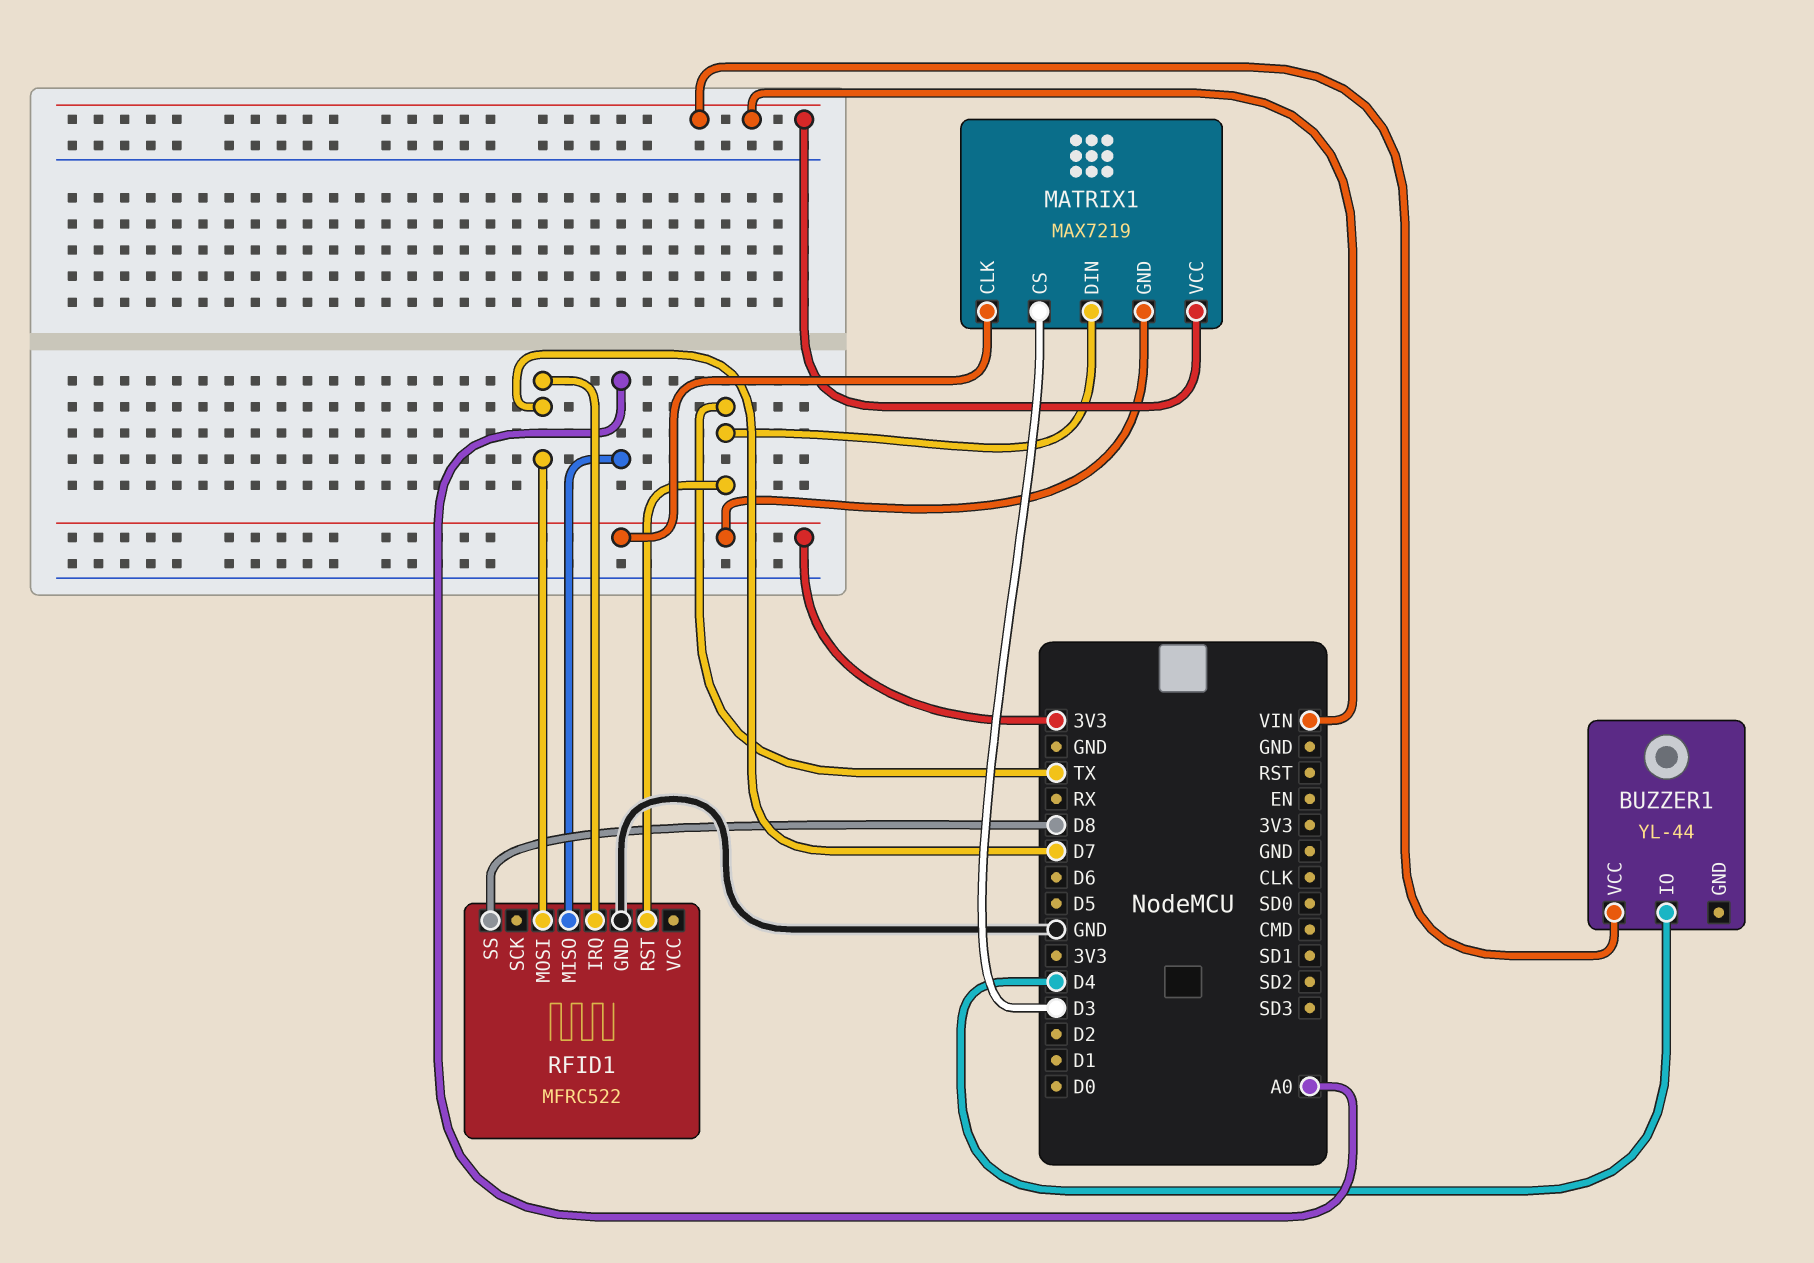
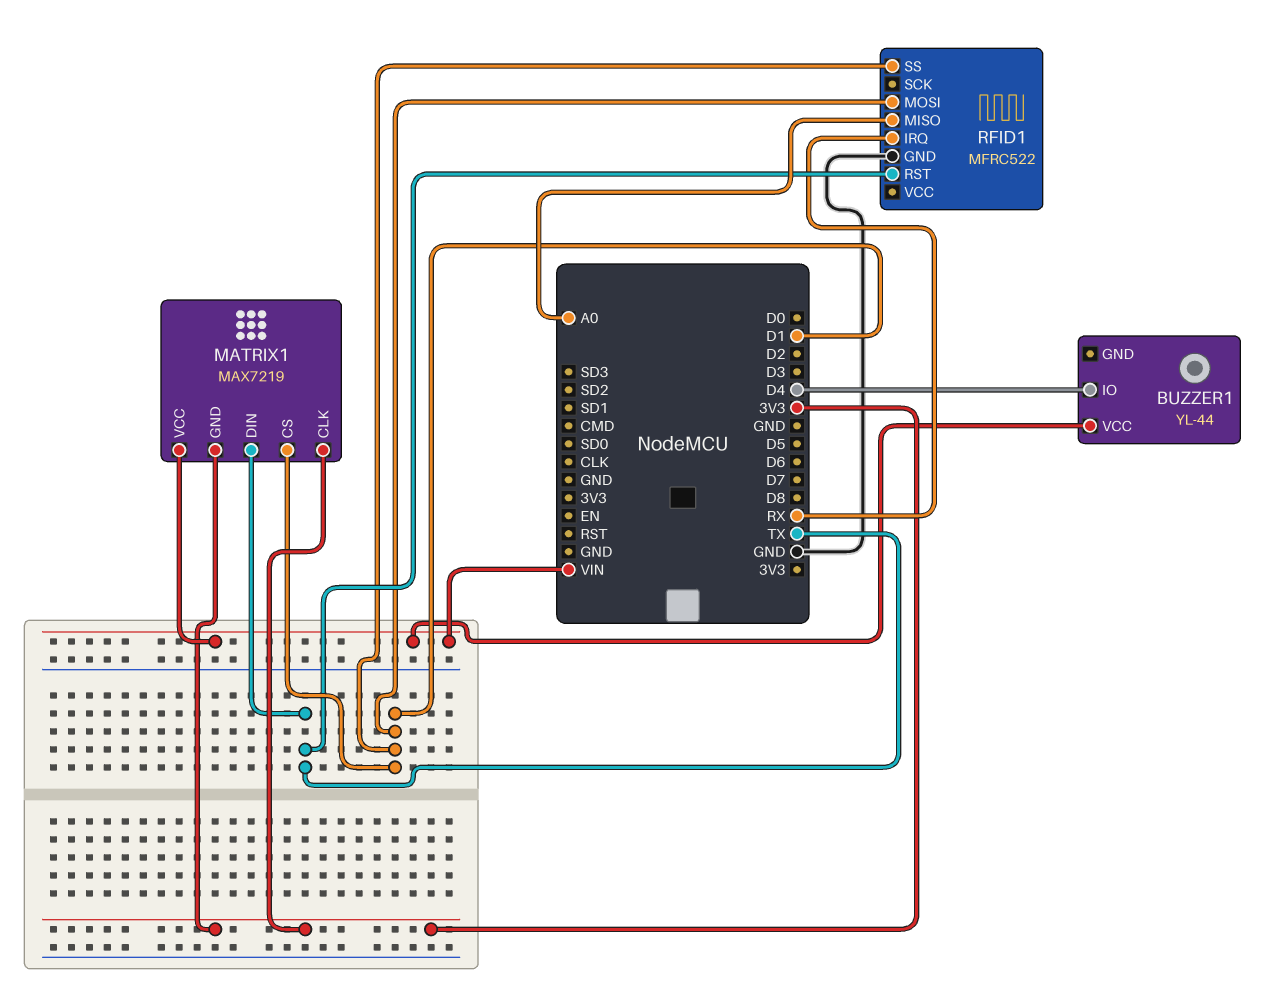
MATRIX1 pin CS: D3 -> D1
RFID1 pin IRQ: D7 -> RX
RFID1 pin MOSI: D7 -> D1
RFID1 pin SS: D8 -> D1

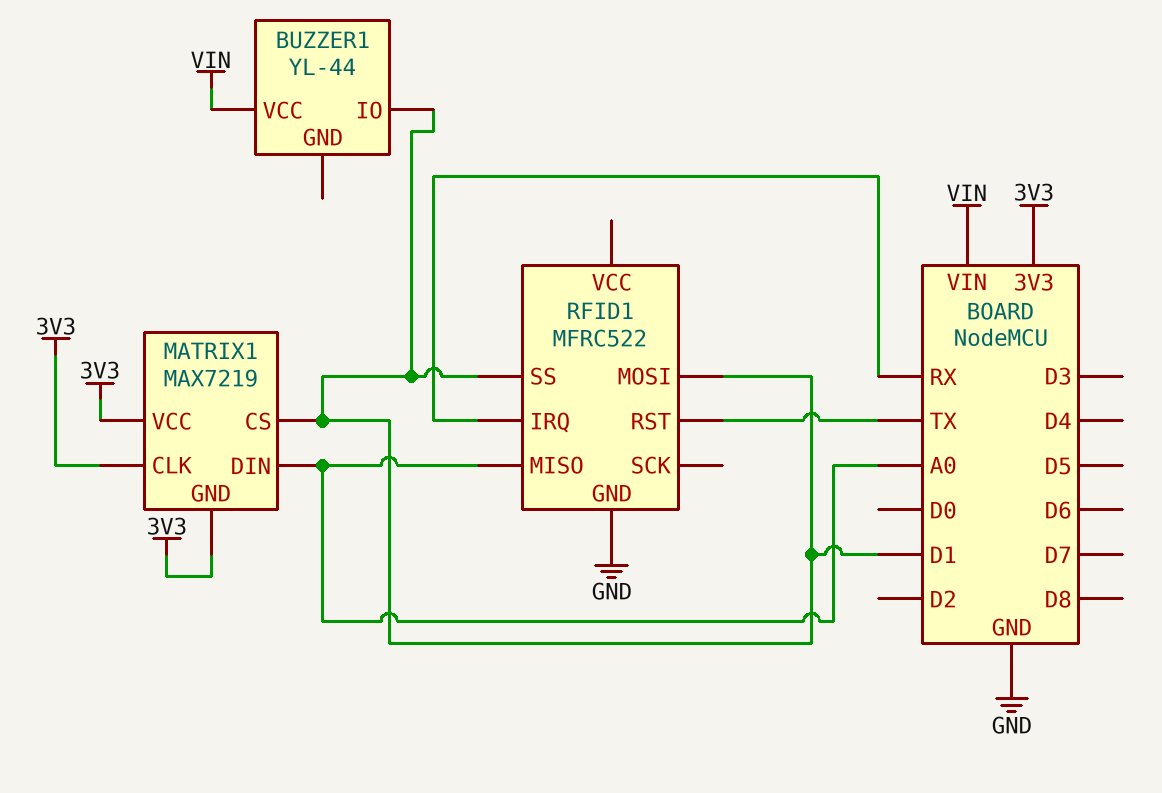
BUZZER1 pin IO: D4 -> D1
MATRIX1 pin DIN: TX -> A0
MATRIX1 pin VCC: VIN -> 3V3

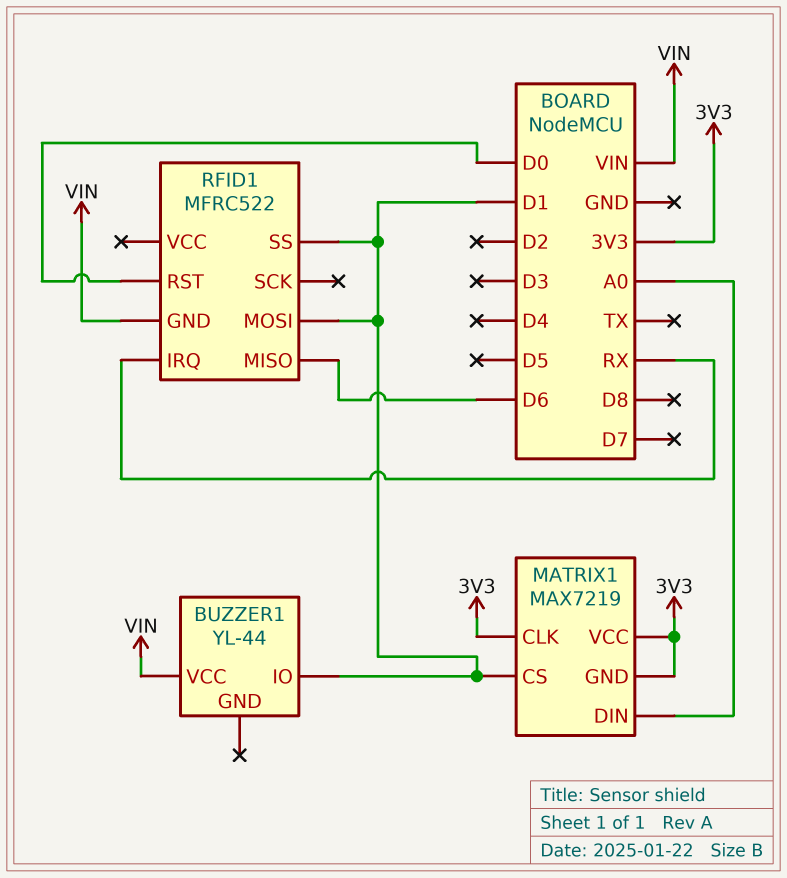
RFID1 pin GND: GND -> VIN
RFID1 pin MISO: A0 -> D6
RFID1 pin RST: TX -> D0

